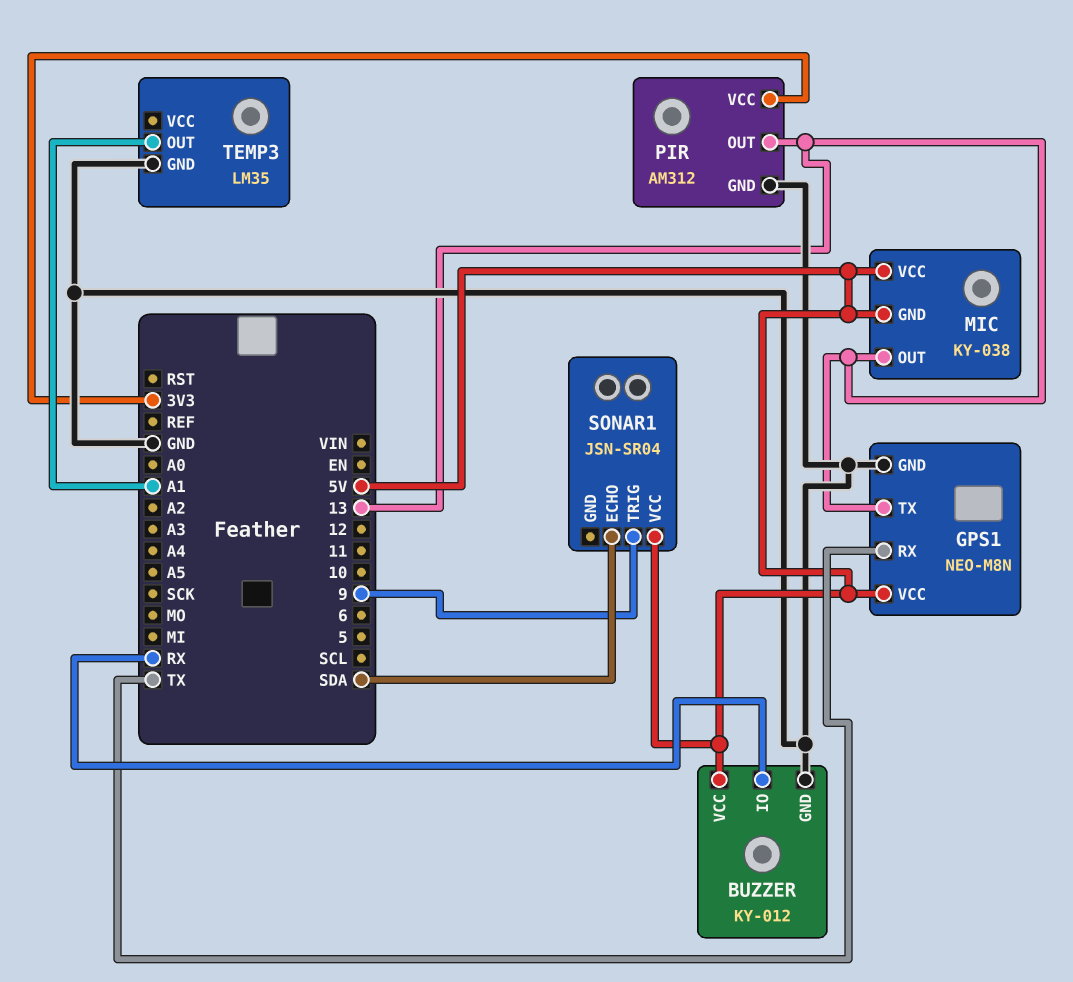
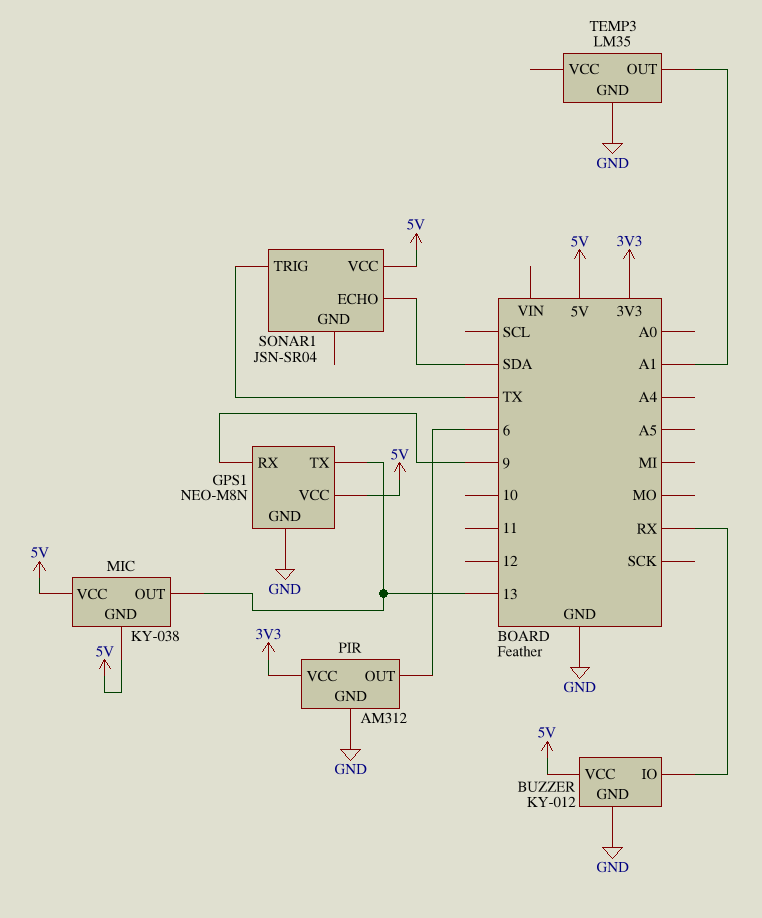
GPS1 pin RX: TX -> 9
PIR pin OUT: 13 -> 6
SONAR1 pin TRIG: 9 -> TX

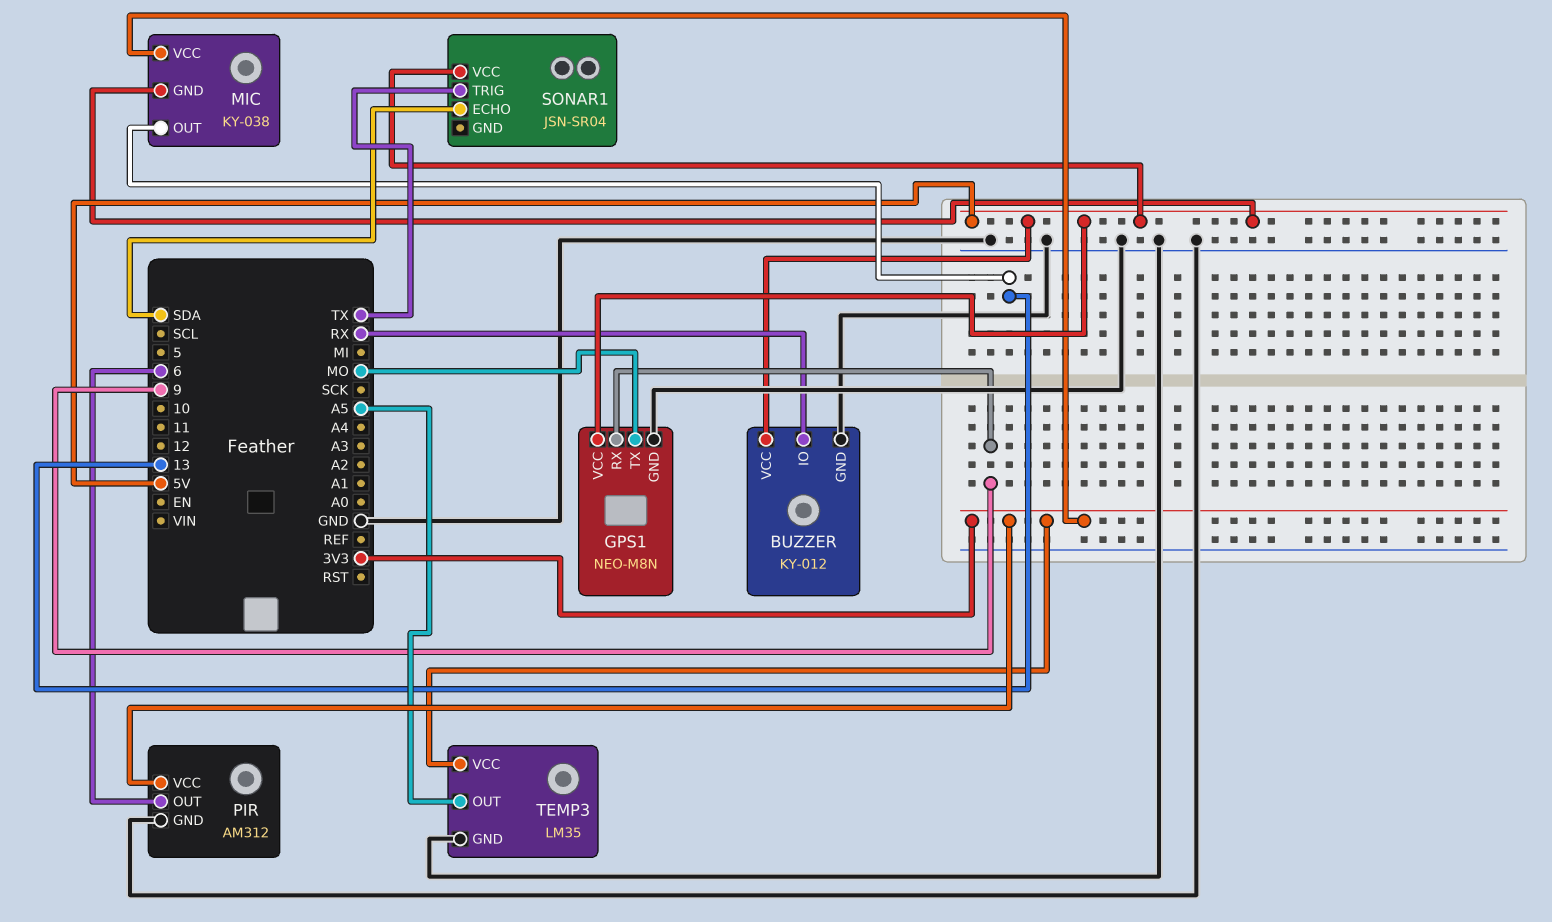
GPS1 pin TX: 13 -> MO
MIC pin VCC: 5V -> 3V3
TEMP3 pin OUT: A1 -> A5
TEMP3 pin VCC: none -> 3V3

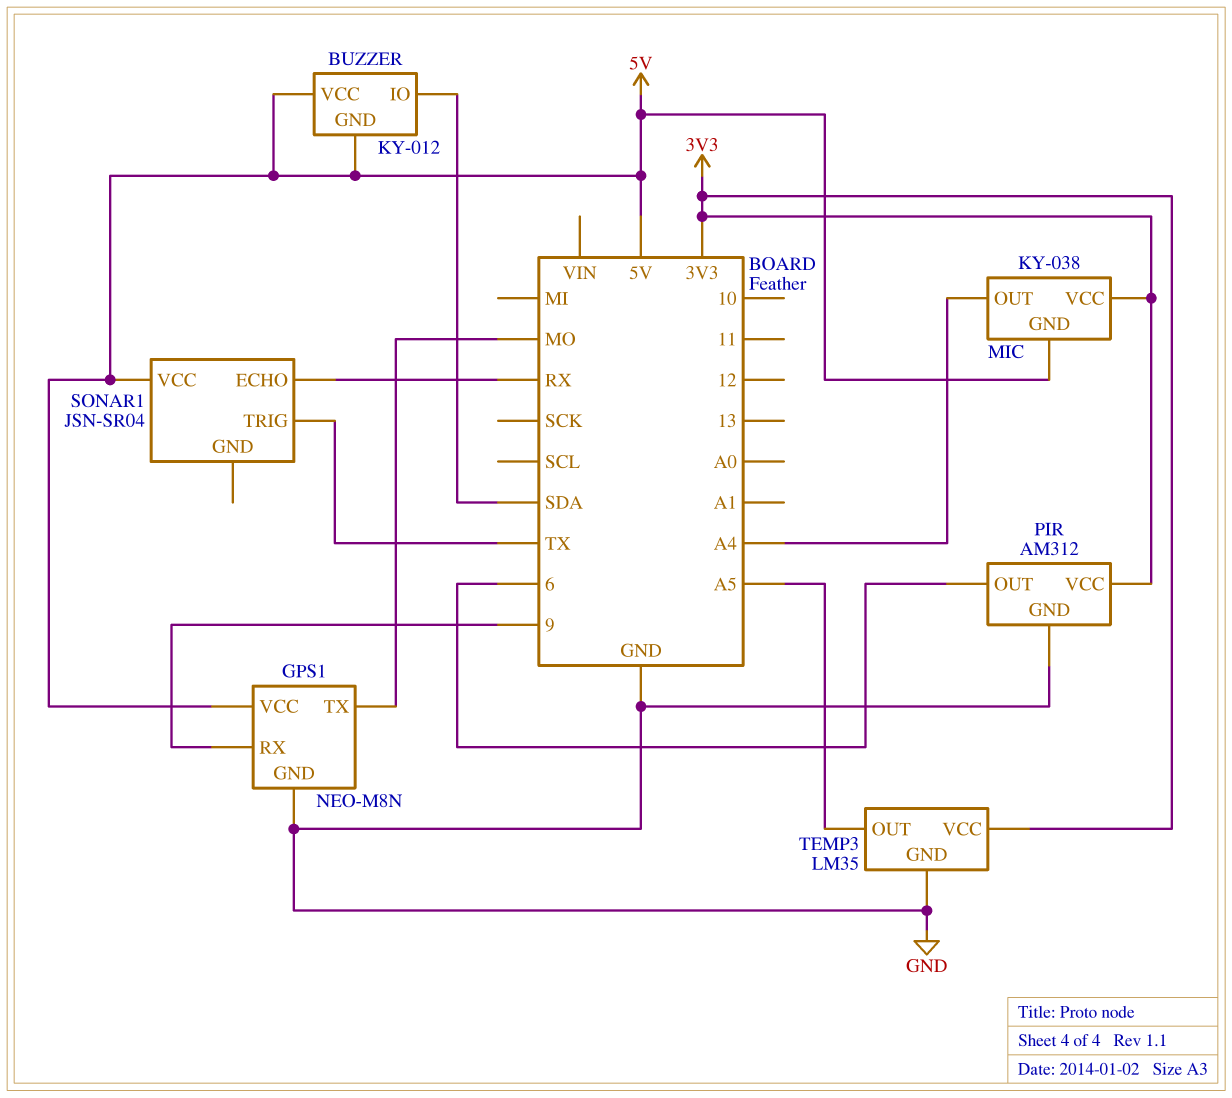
BUZZER pin GND: GND -> 5V
BUZZER pin IO: RX -> SDA
MIC pin OUT: 13 -> A4
SONAR1 pin ECHO: SDA -> RX

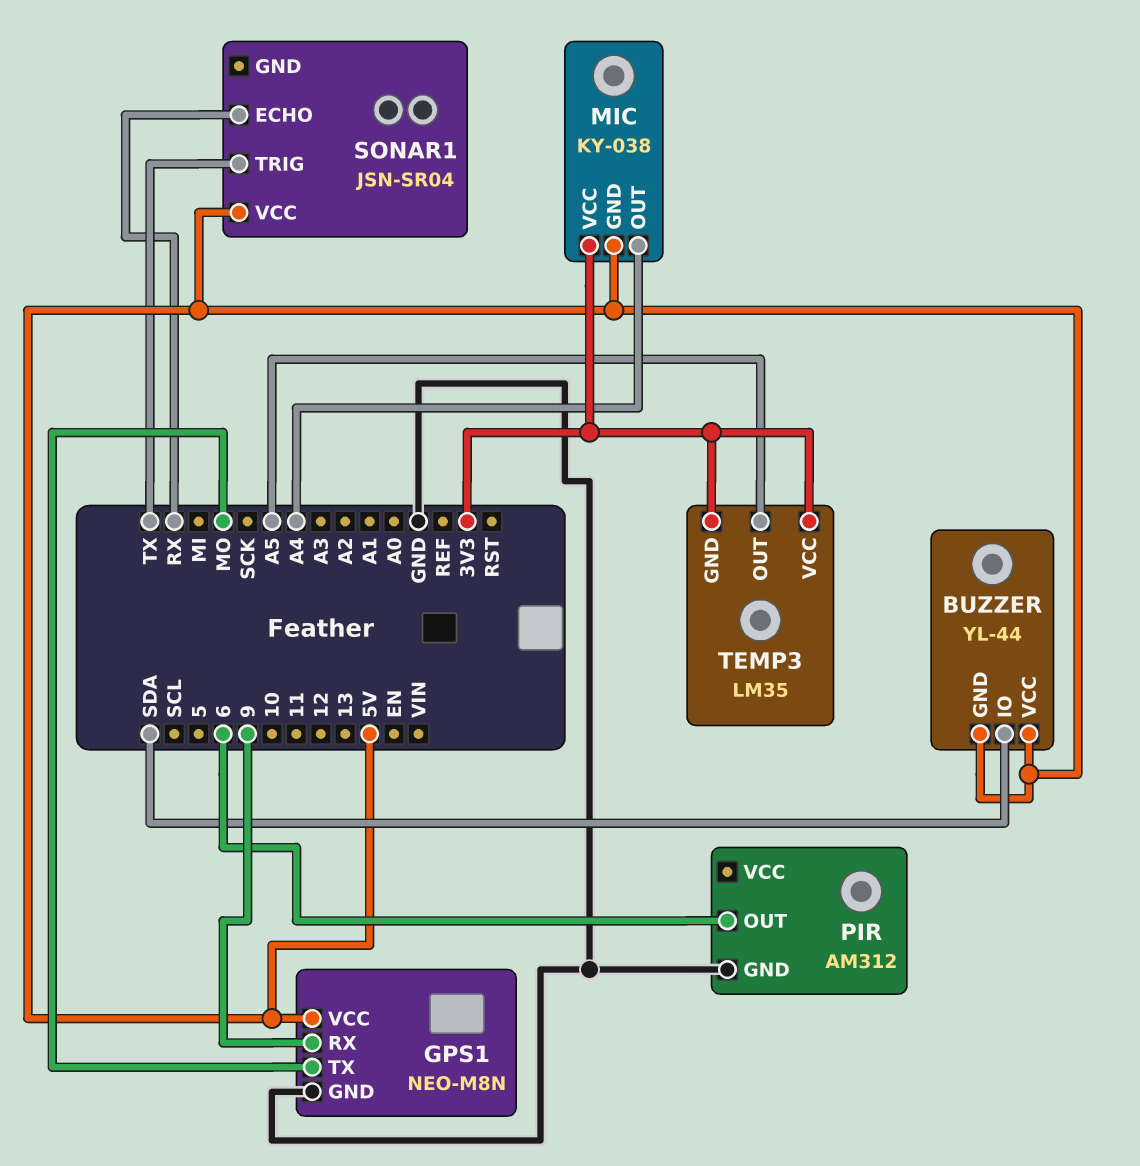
BUZZER: KY-012 -> YL-44
PIR pin VCC: 3V3 -> none
TEMP3 pin GND: GND -> 3V3

